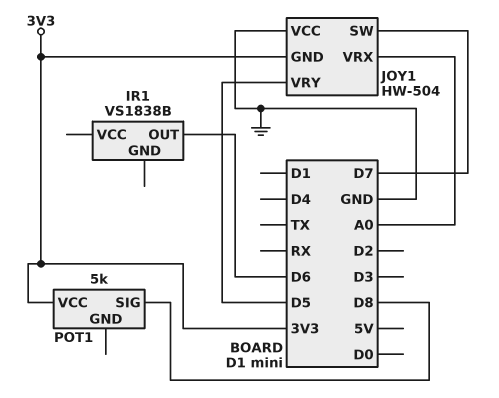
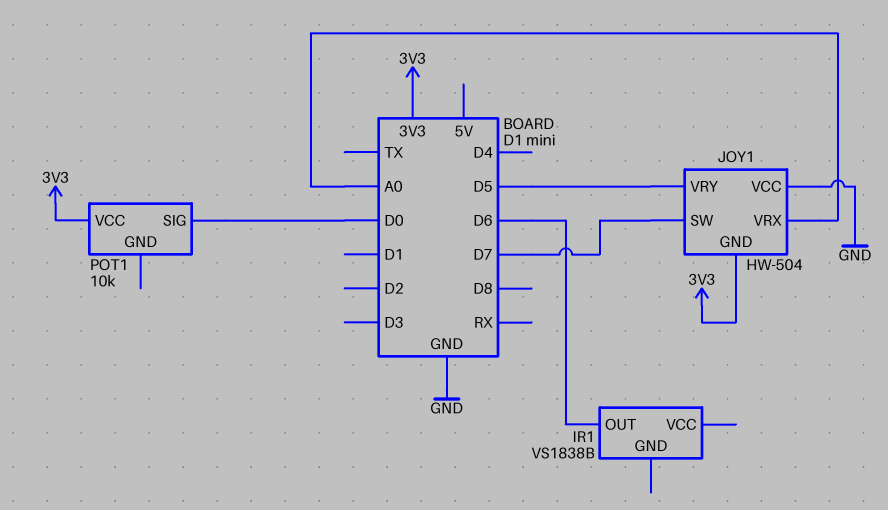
POT1: 5k -> 10k
POT1 pin SIG: D8 -> D0

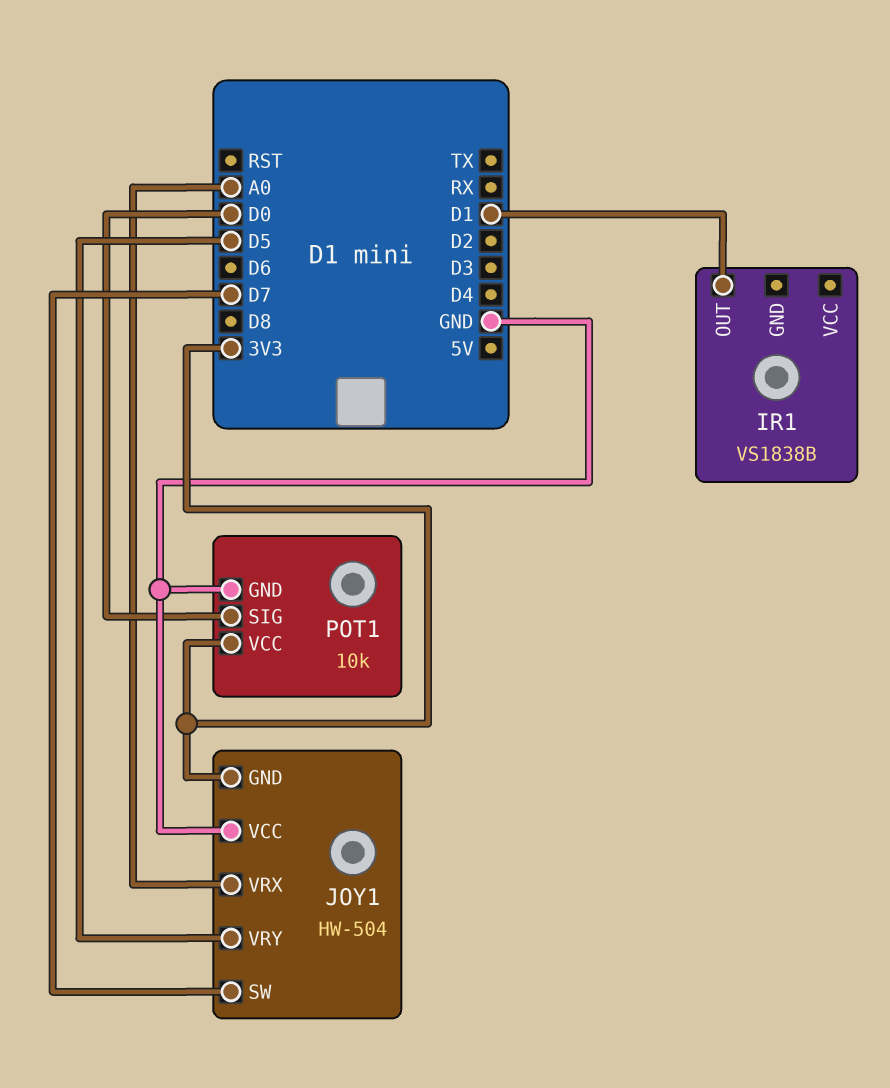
IR1 pin OUT: D6 -> D1
POT1 pin GND: none -> GND

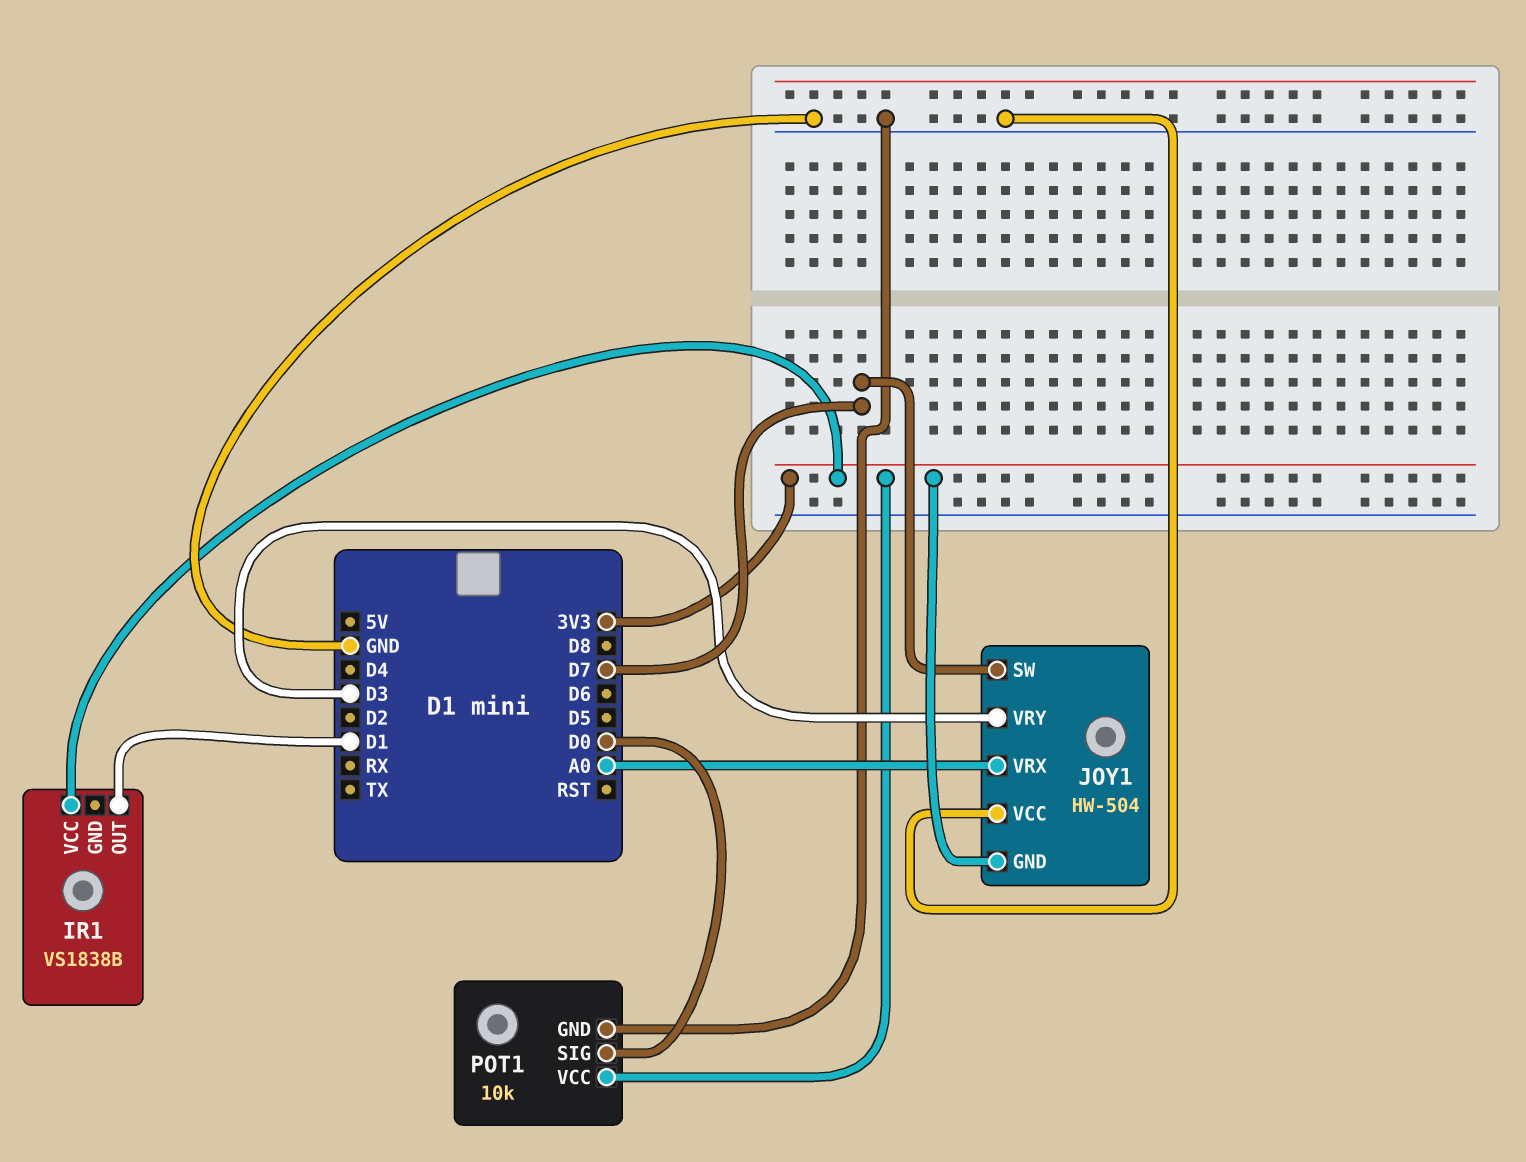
IR1 pin VCC: none -> 3V3
JOY1 pin VRY: D5 -> D3

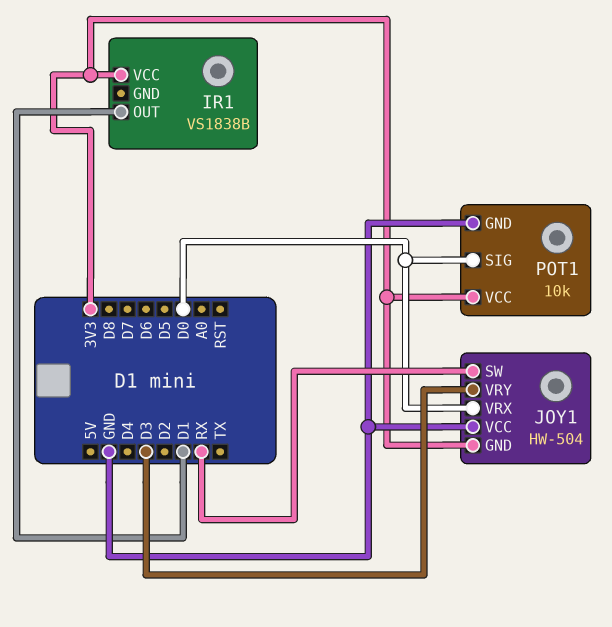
JOY1 pin SW: D7 -> RX
JOY1 pin VRX: A0 -> D0

